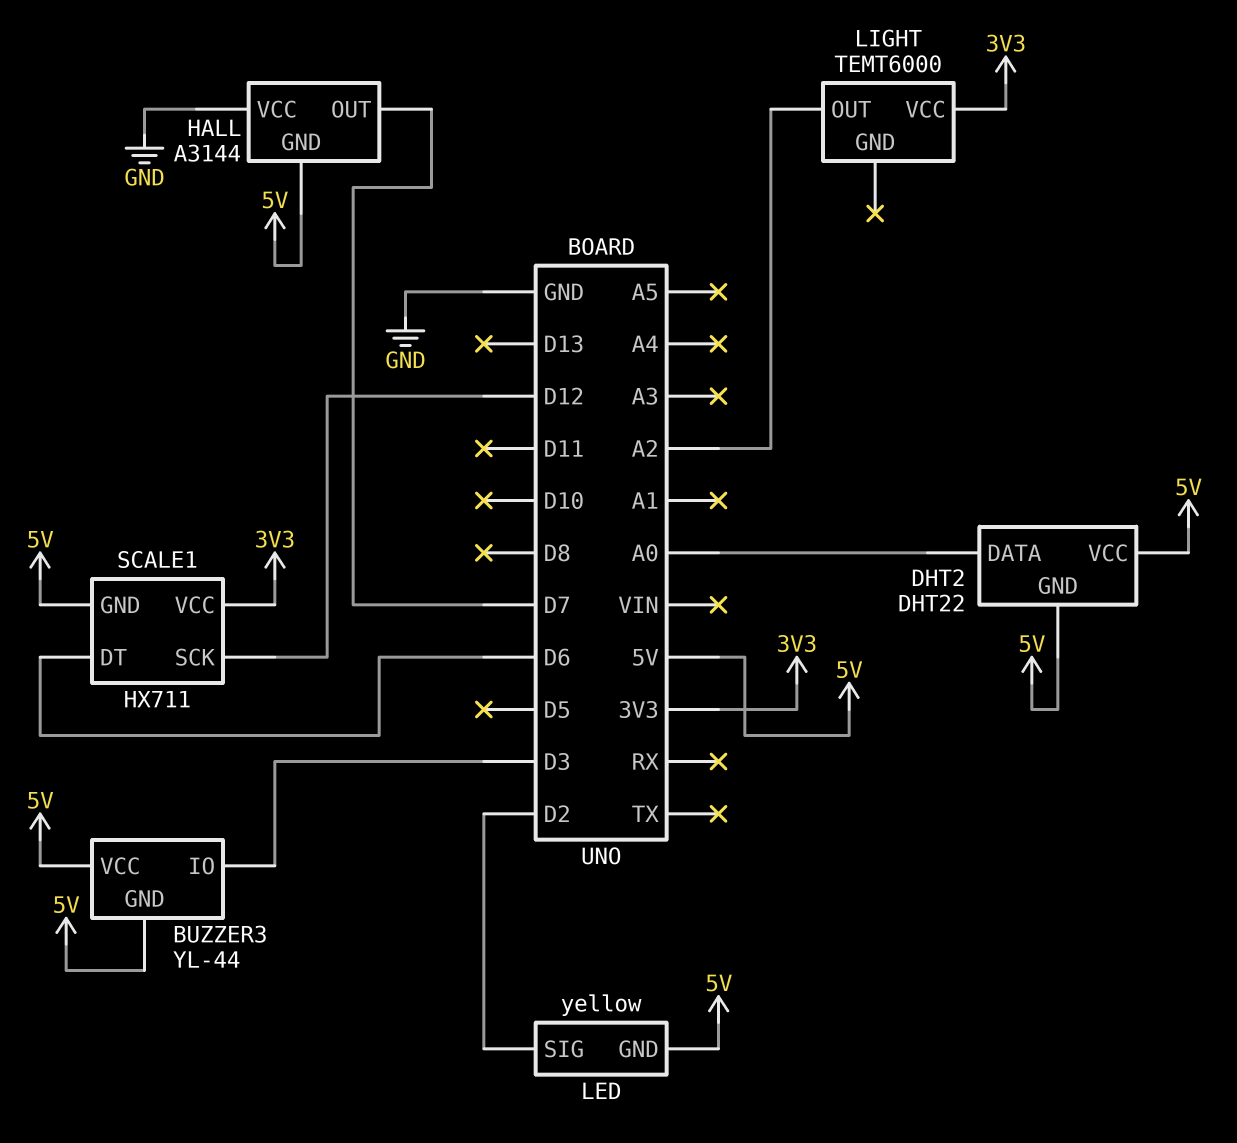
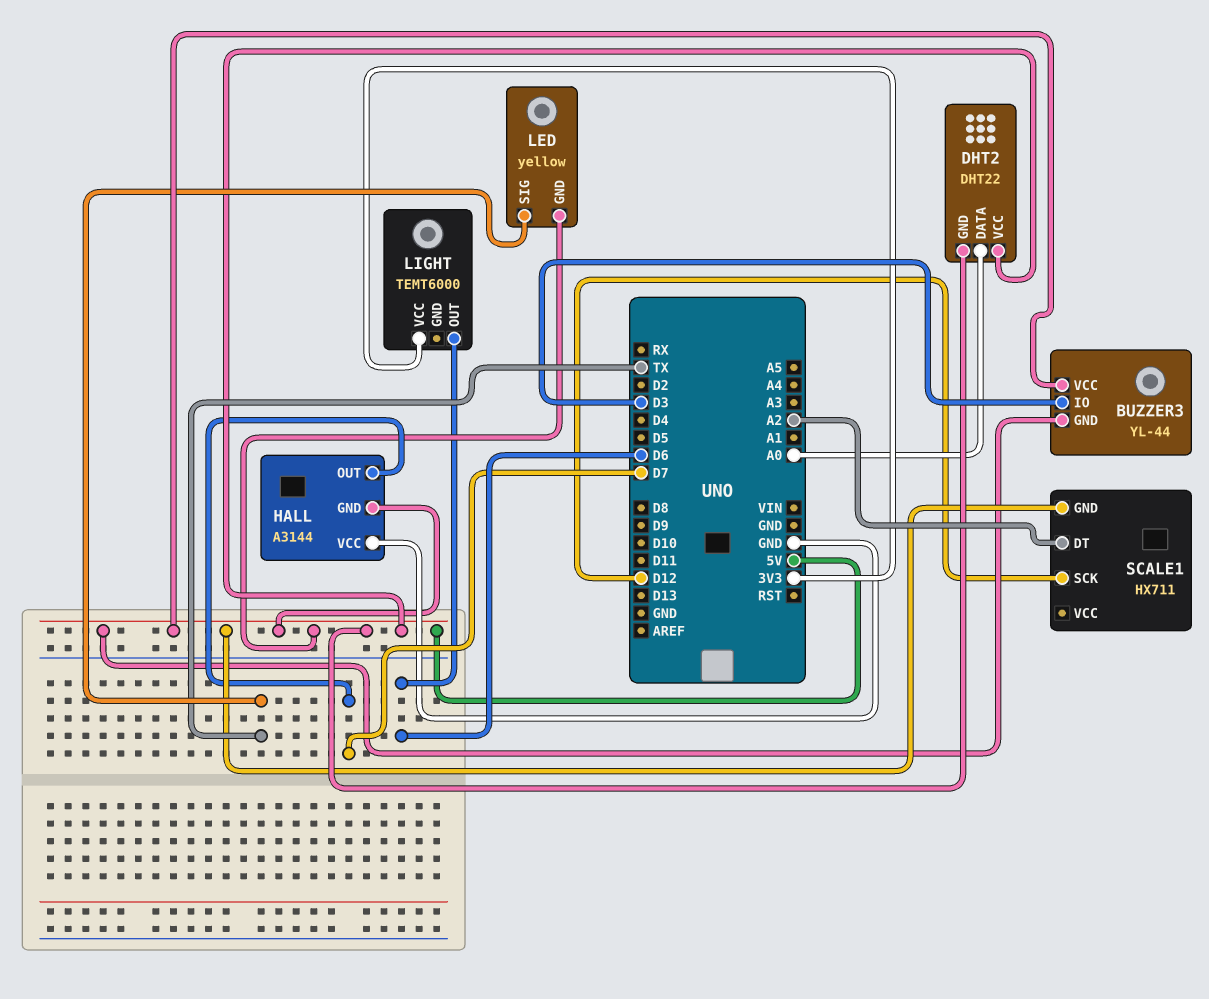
LED pin SIG: D2 -> TX
LIGHT pin OUT: A2 -> D6
SCALE1 pin DT: D6 -> A2
SCALE1 pin VCC: 3V3 -> none

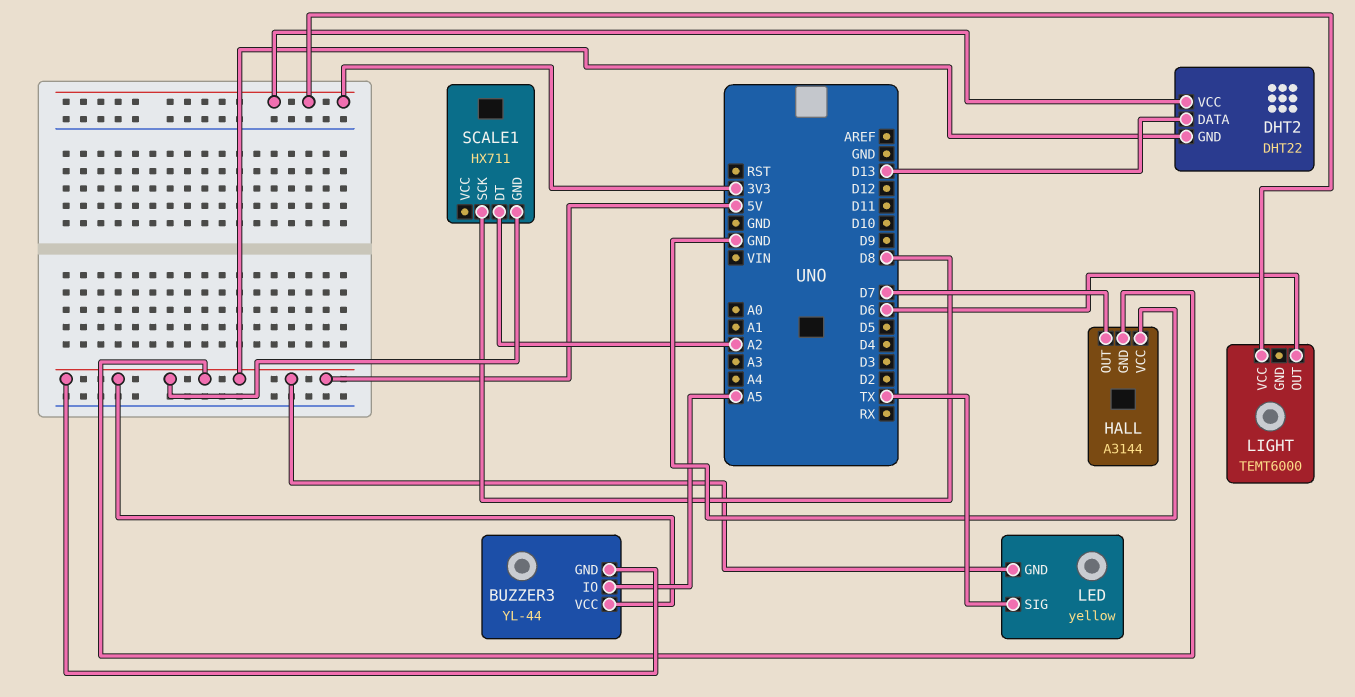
BUZZER3 pin IO: D3 -> A5
DHT2 pin DATA: A0 -> D13
DHT2 pin VCC: 5V -> 3V3
SCALE1 pin SCK: D12 -> D8

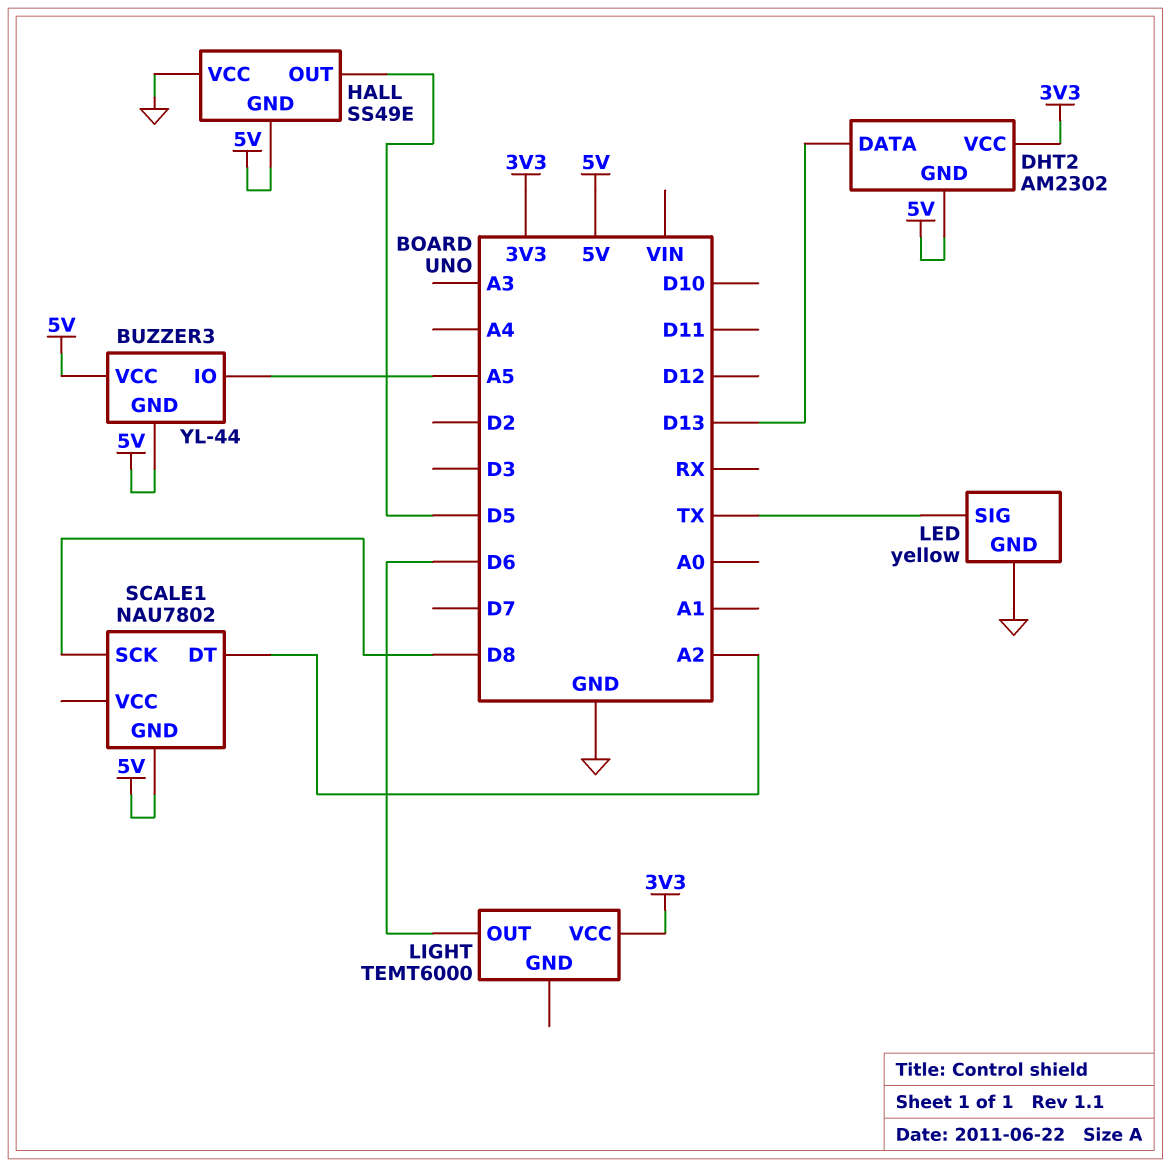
DHT2: DHT22 -> AM2302
HALL: A3144 -> SS49E
HALL pin OUT: D7 -> D5
LED pin GND: 5V -> GND
SCALE1: HX711 -> NAU7802

